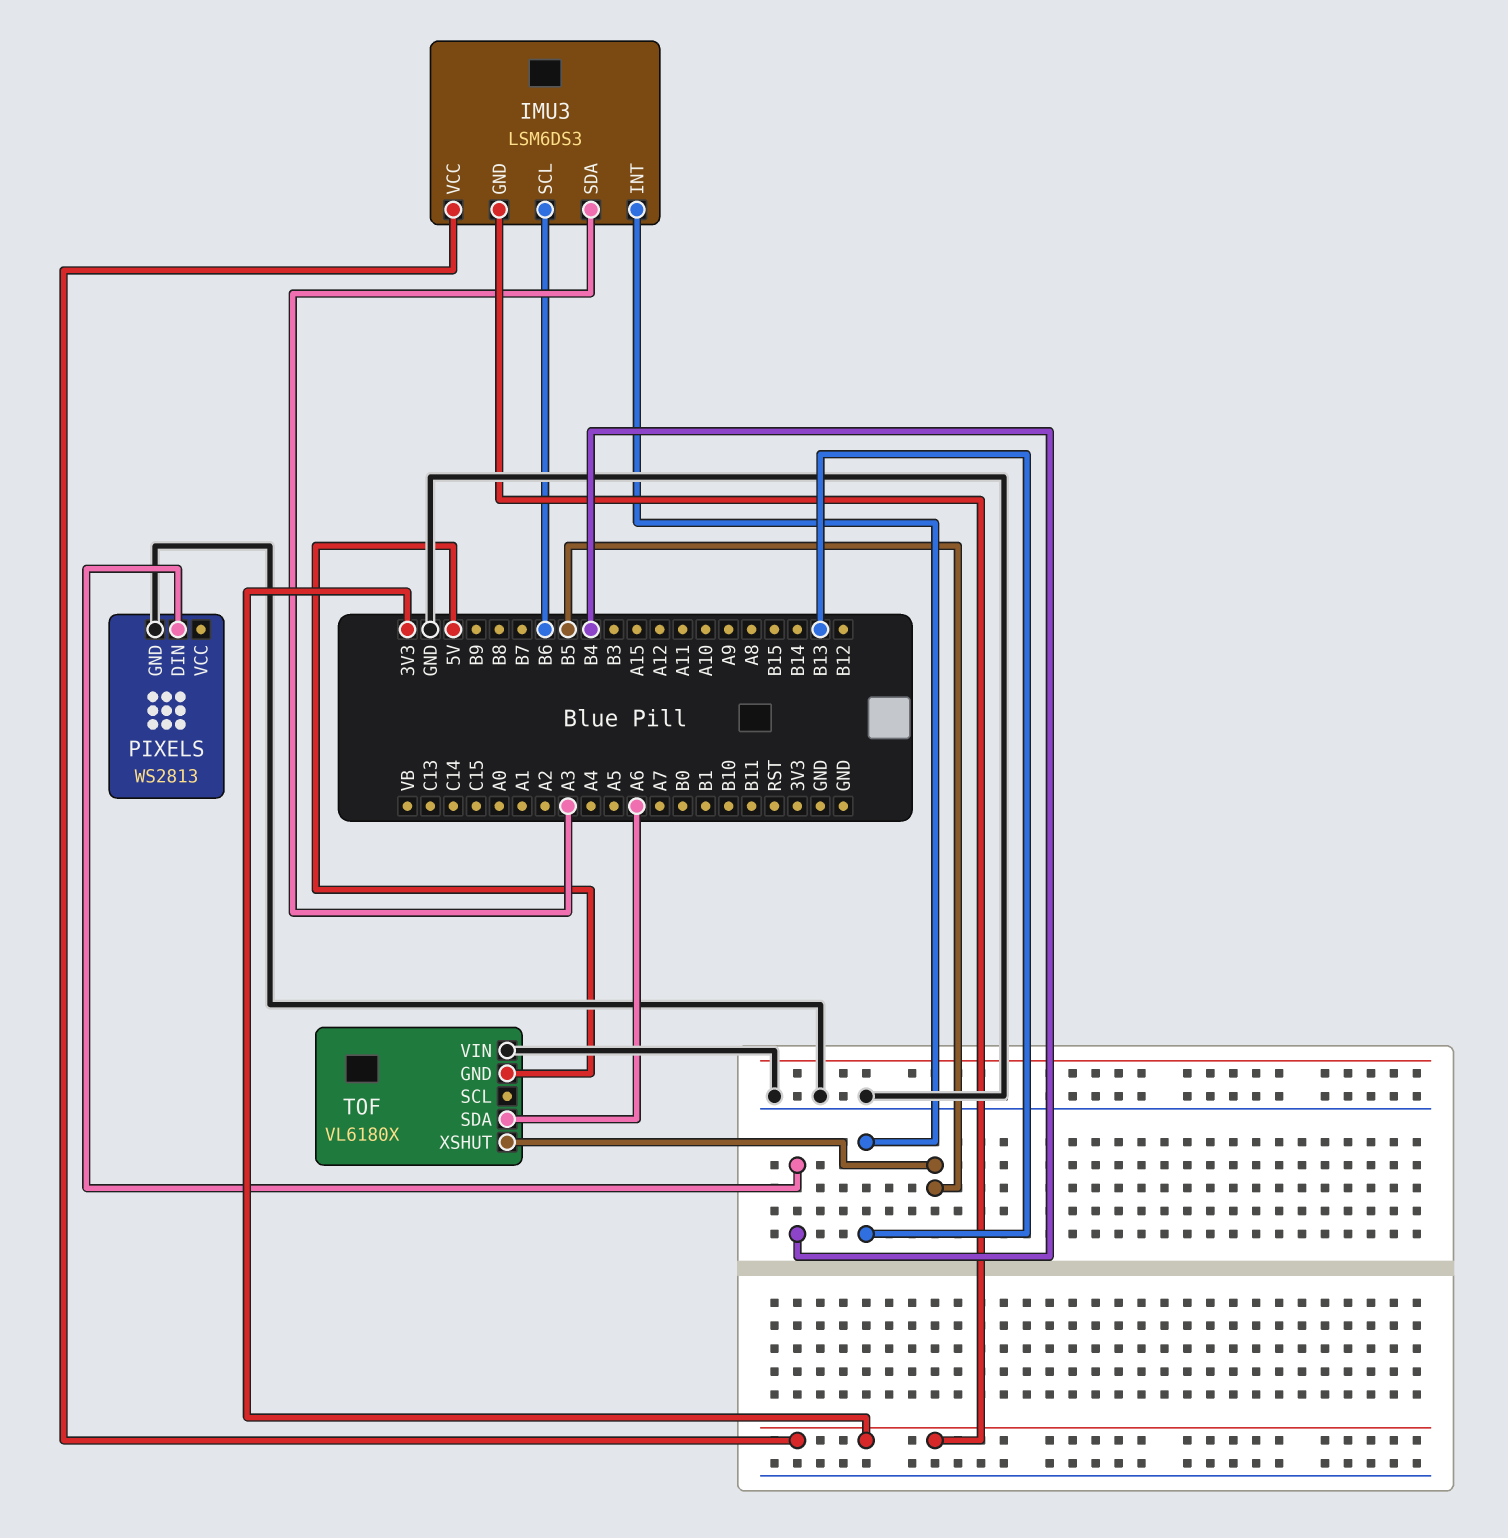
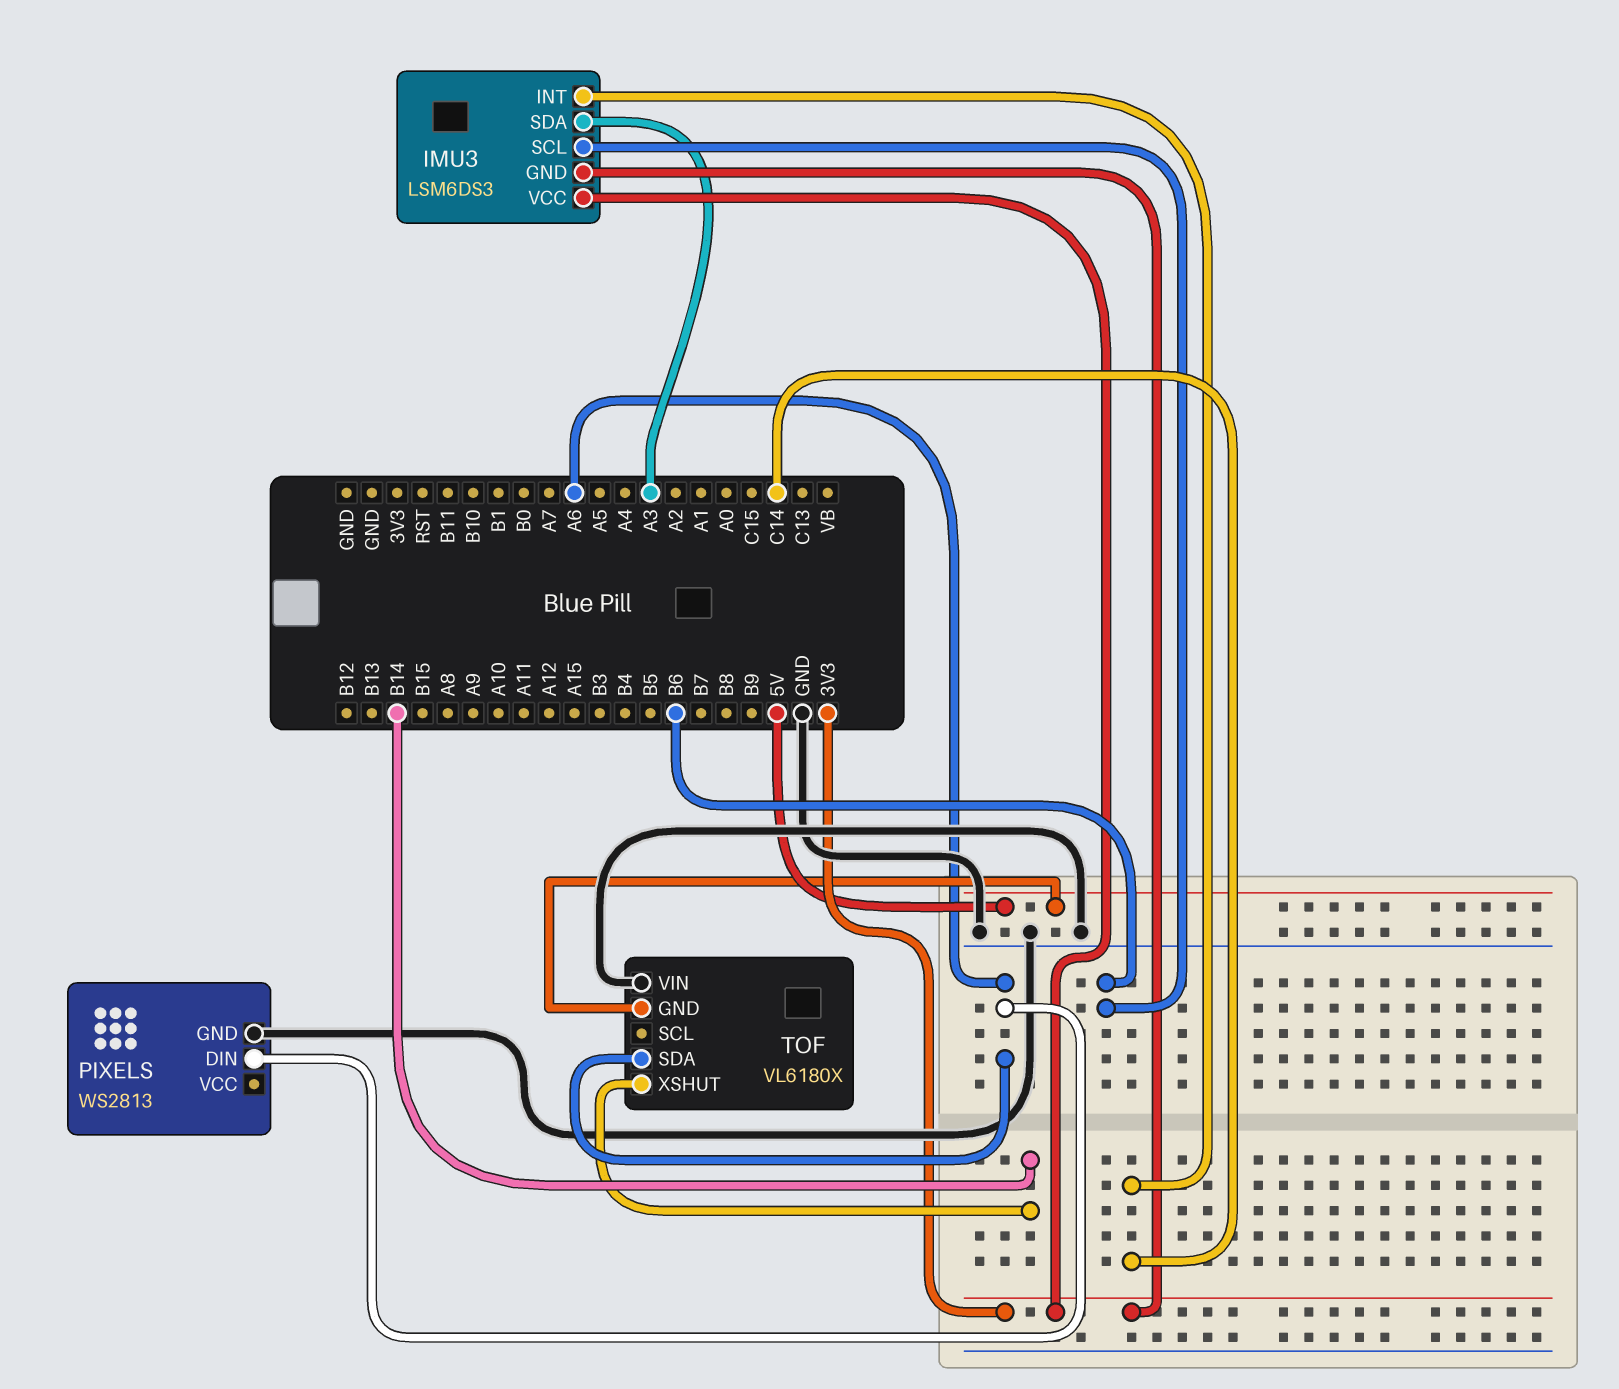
IMU3 pin INT: B13 -> C14
PIXELS pin DIN: B4 -> A6
TOF pin XSHUT: B5 -> B14

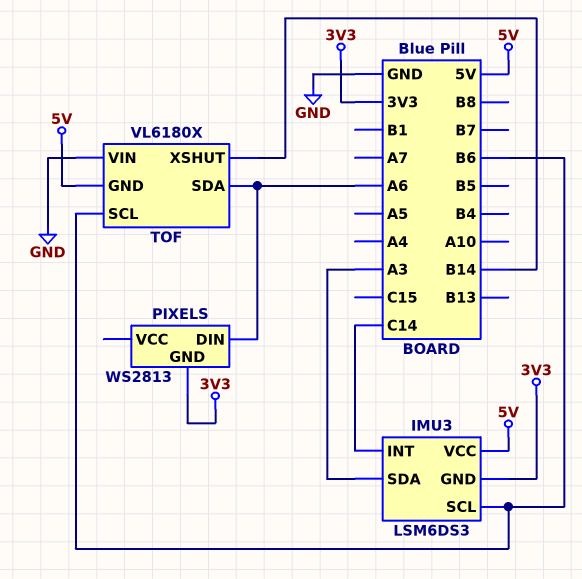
IMU3 pin VCC: 3V3 -> 5V
PIXELS pin GND: GND -> 3V3
TOF pin SCL: none -> B6

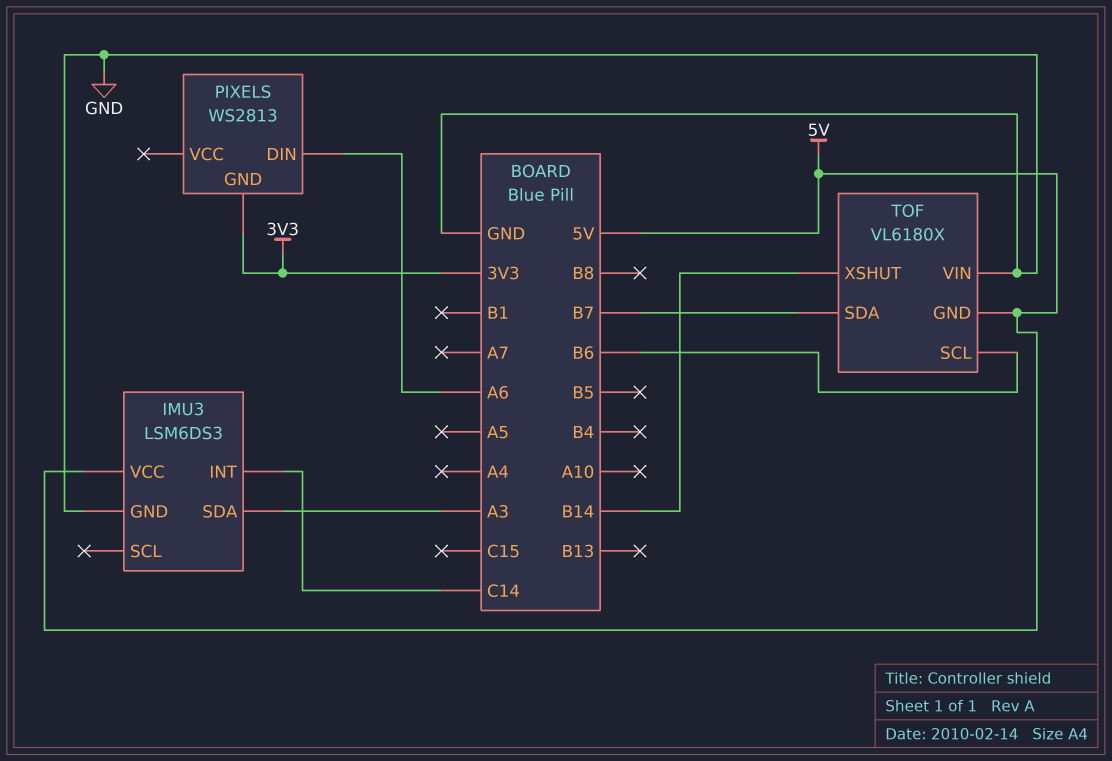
IMU3 pin GND: 3V3 -> GND
IMU3 pin SCL: B6 -> none
TOF pin SDA: A6 -> B7

